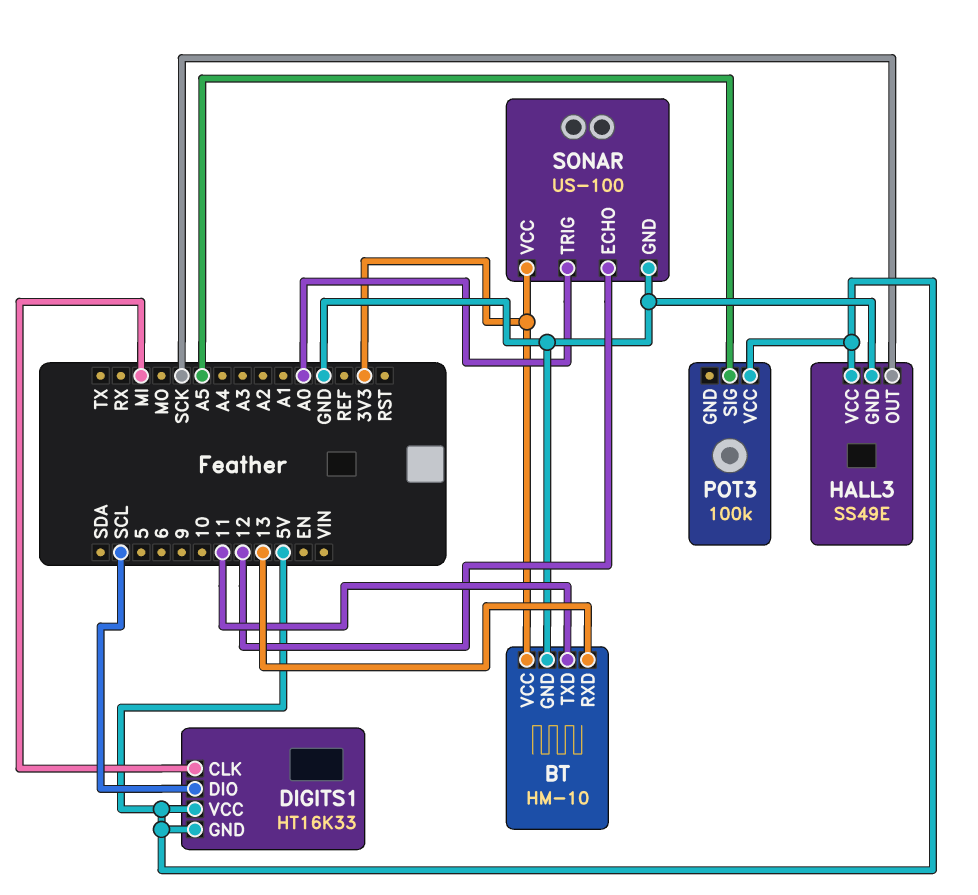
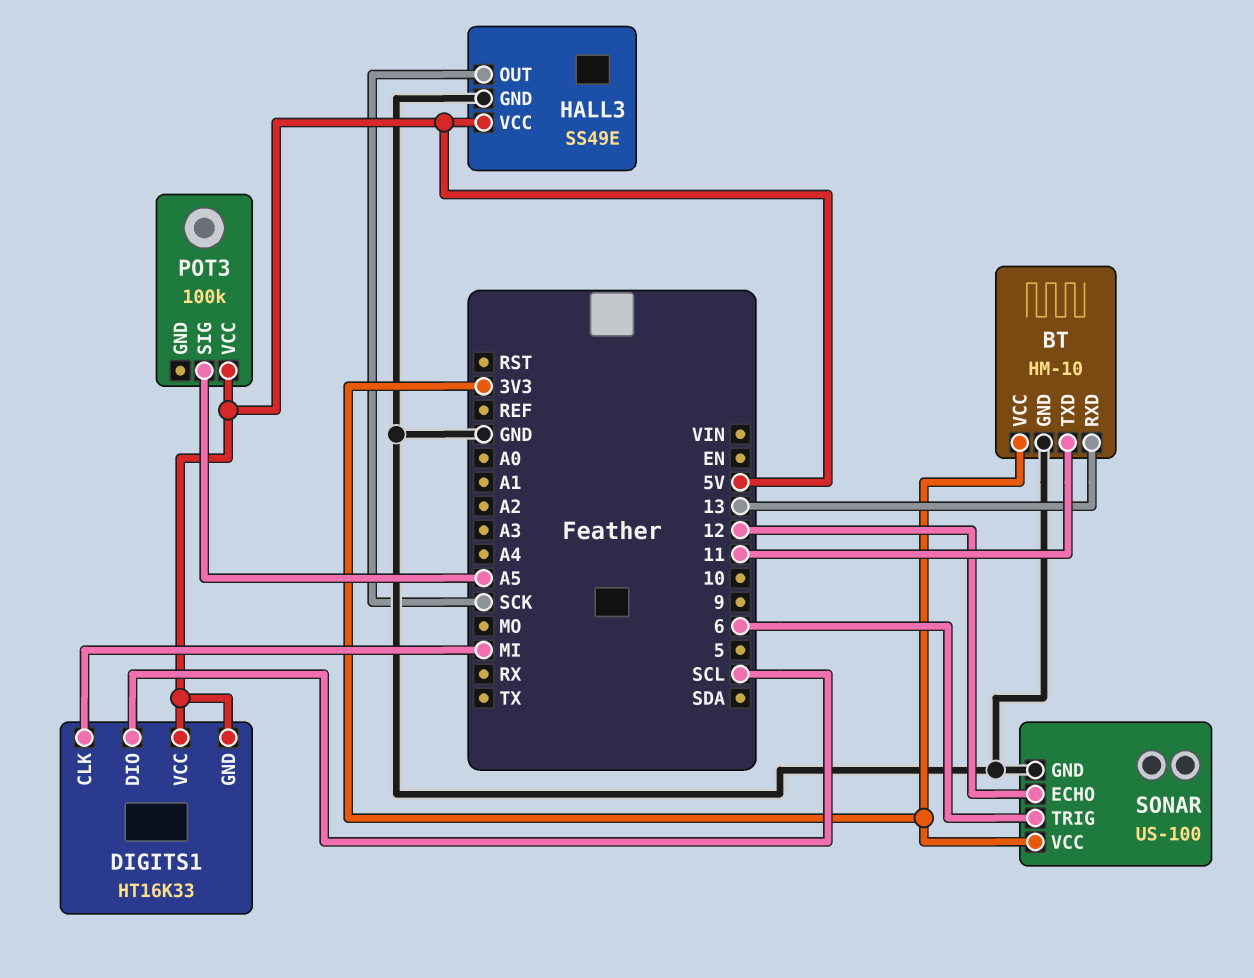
SONAR pin TRIG: A0 -> 6

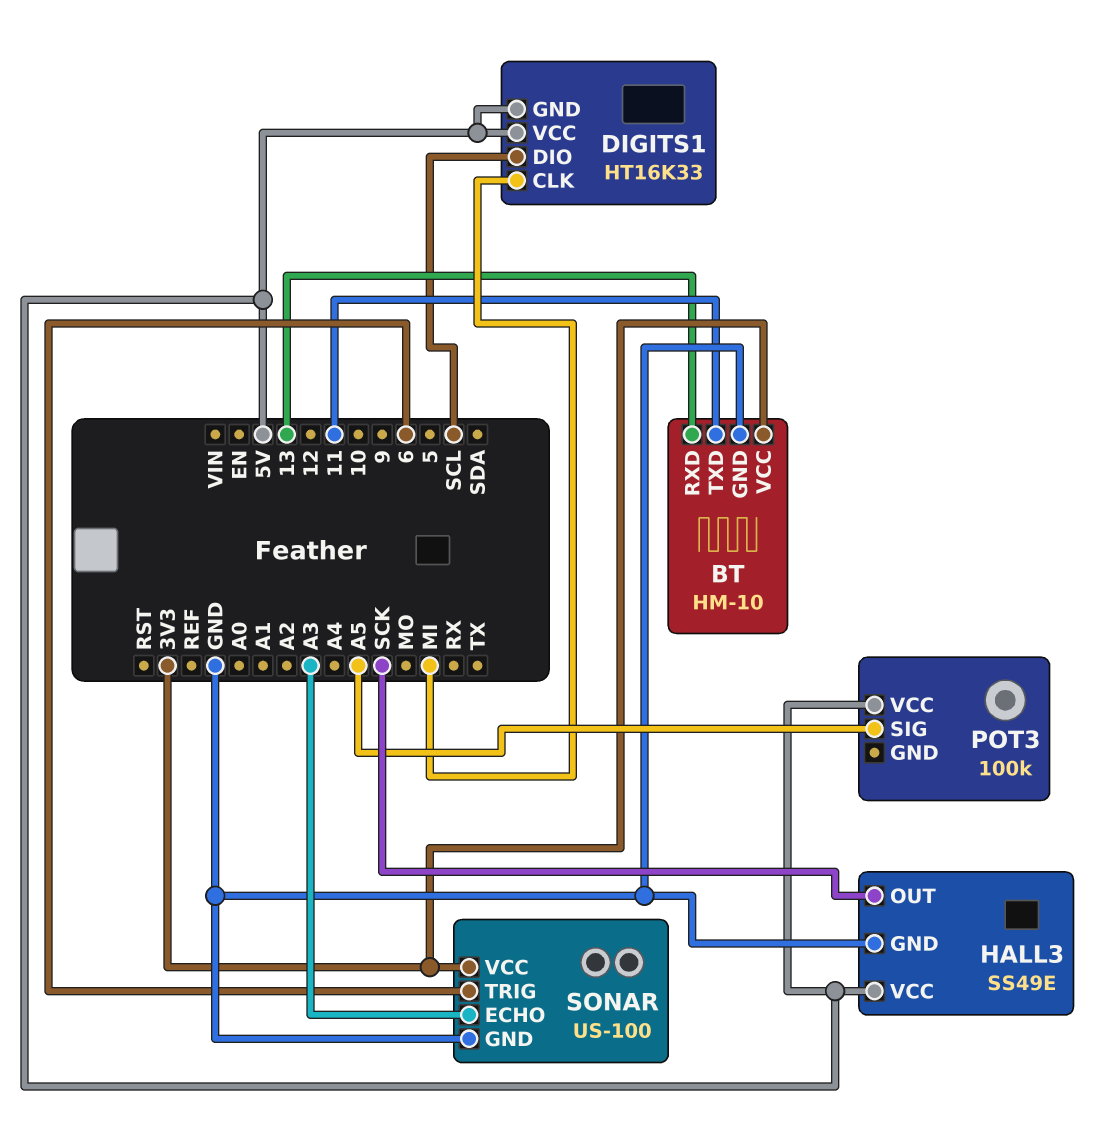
SONAR pin ECHO: 12 -> A3

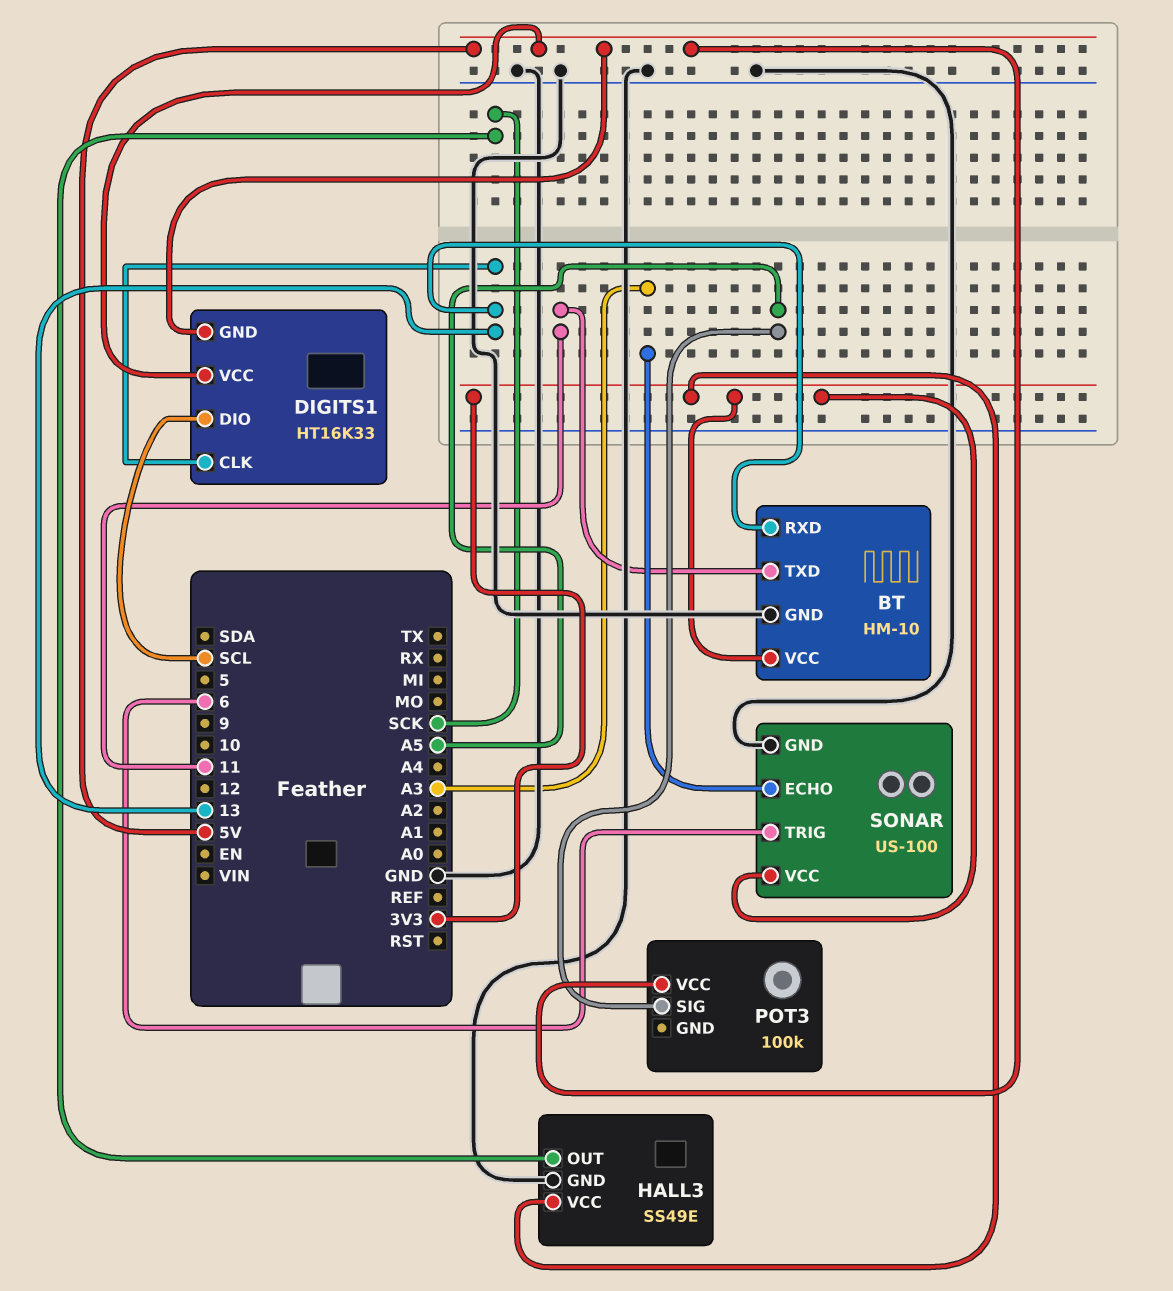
DIGITS1 pin CLK: MI -> 13
HALL3 pin VCC: 5V -> 3V3

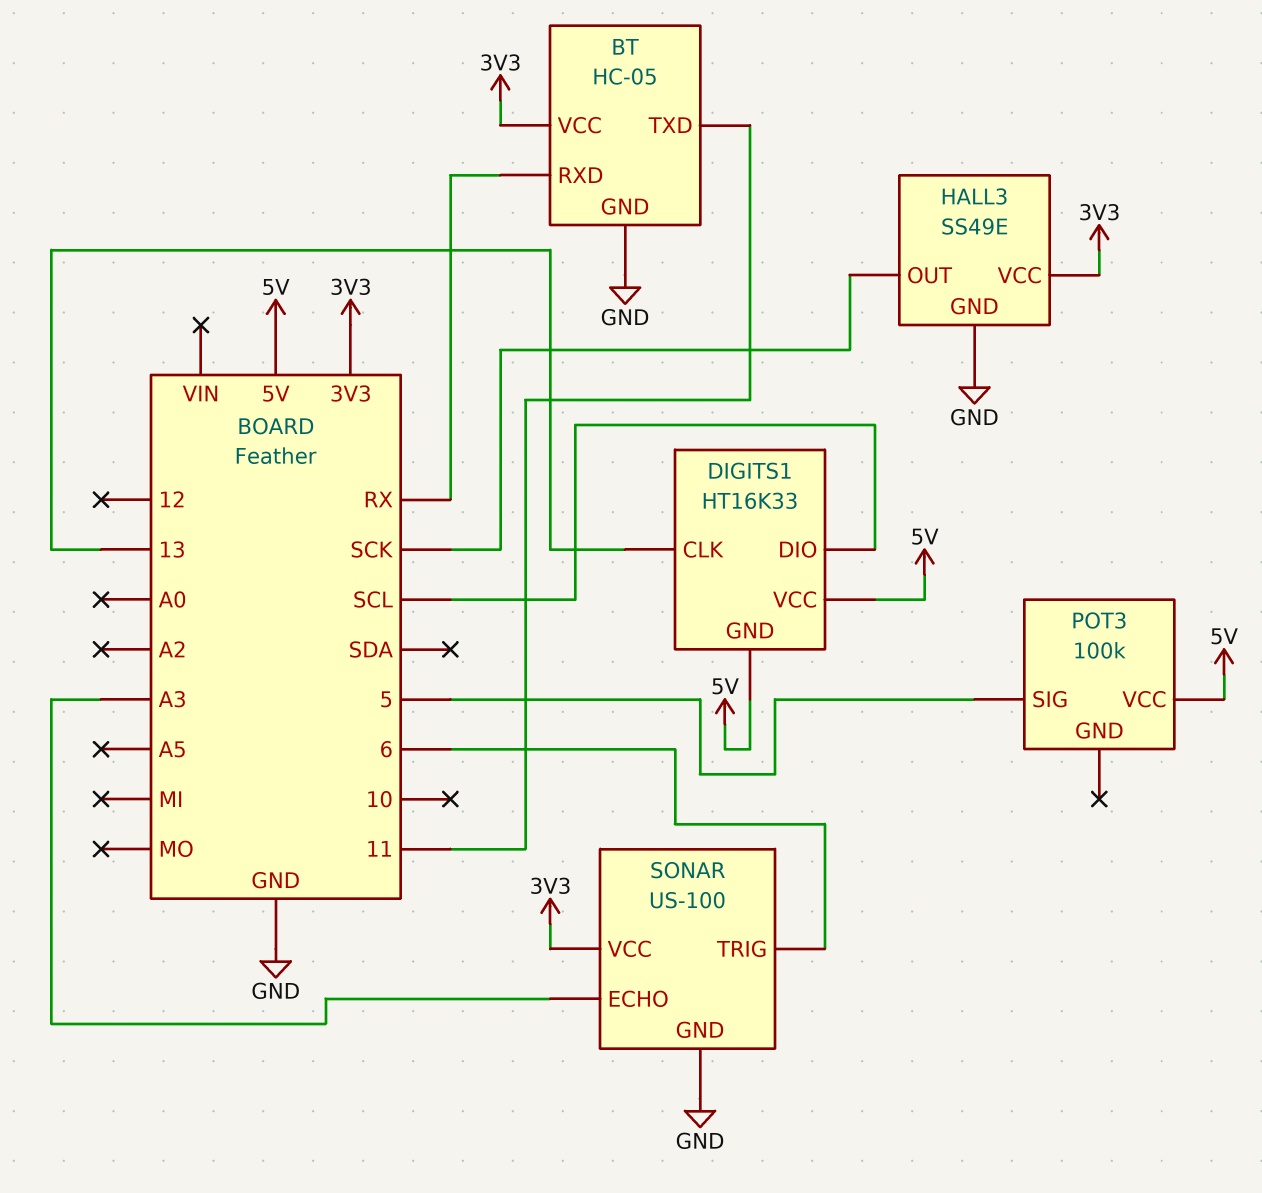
BT: HM-10 -> HC-05
BT pin RXD: 13 -> RX
POT3 pin SIG: A5 -> 5

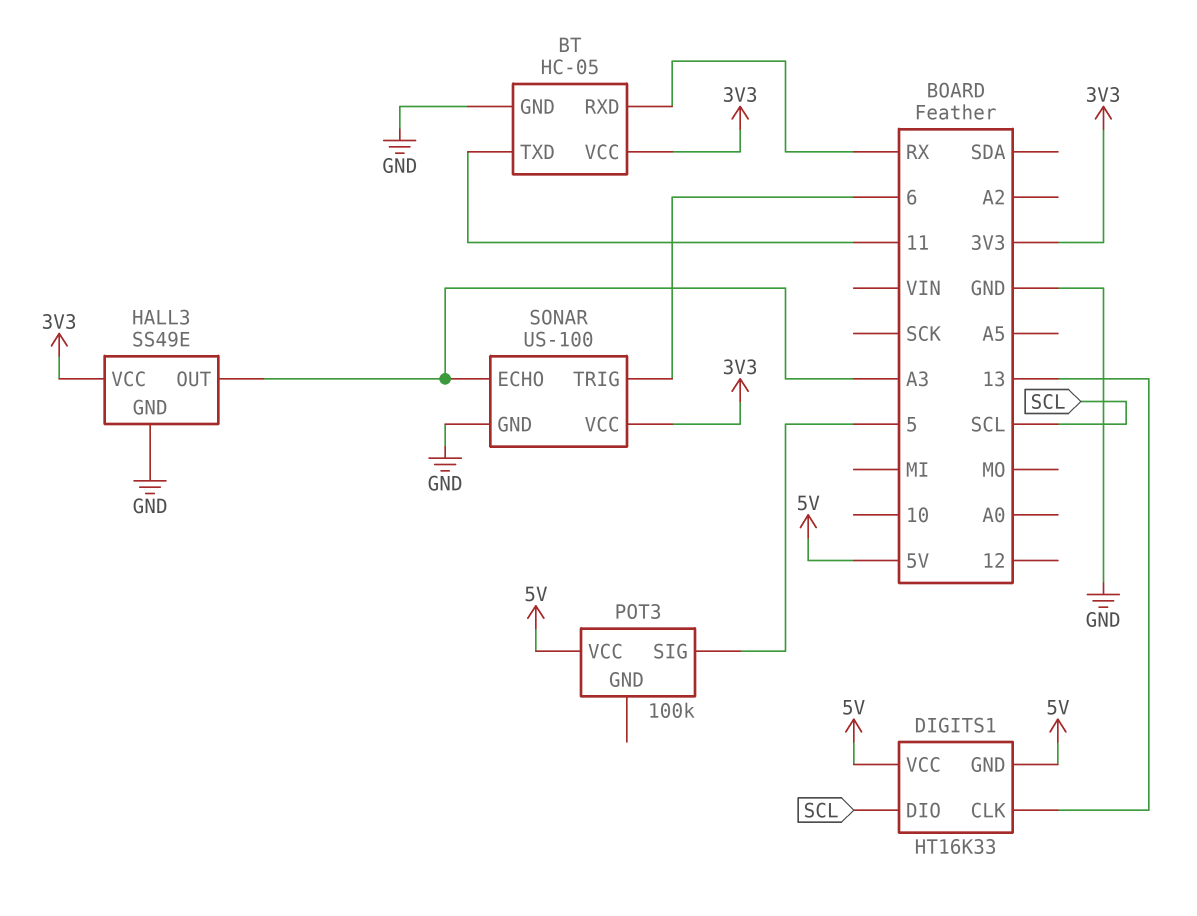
HALL3 pin OUT: SCK -> A3

